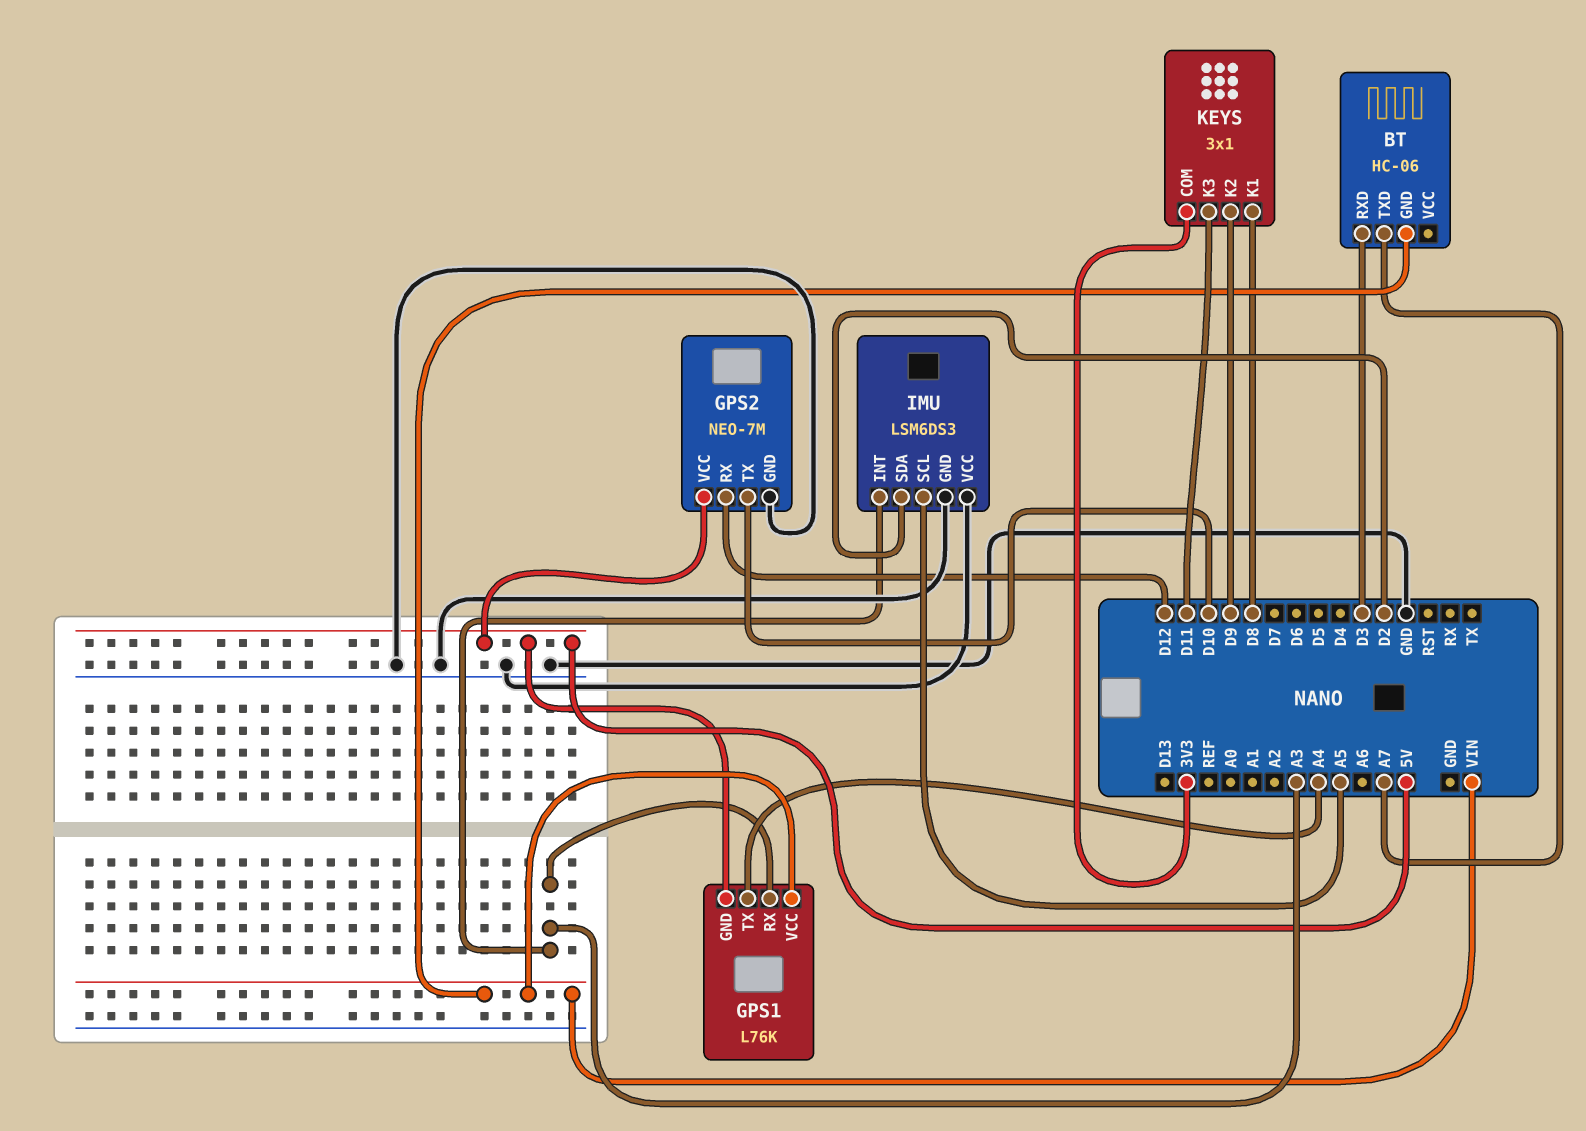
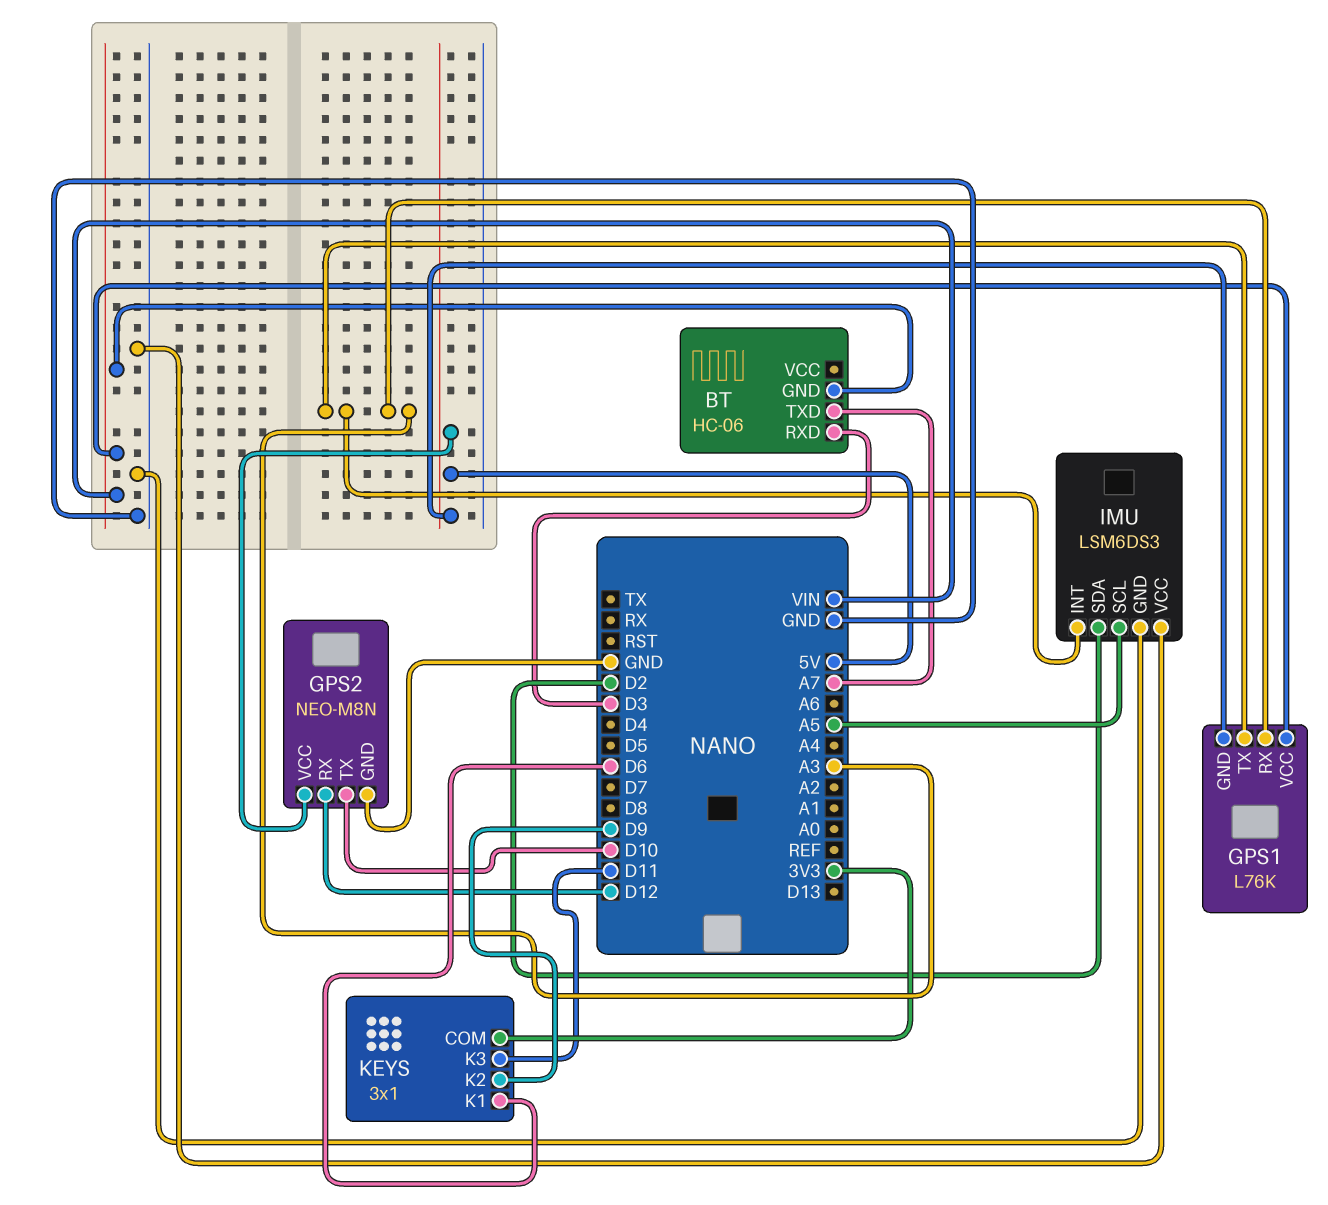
GPS1 pin TX: A4 -> A3
GPS2: NEO-7M -> NEO-M8N
KEYS pin K1: D8 -> D6

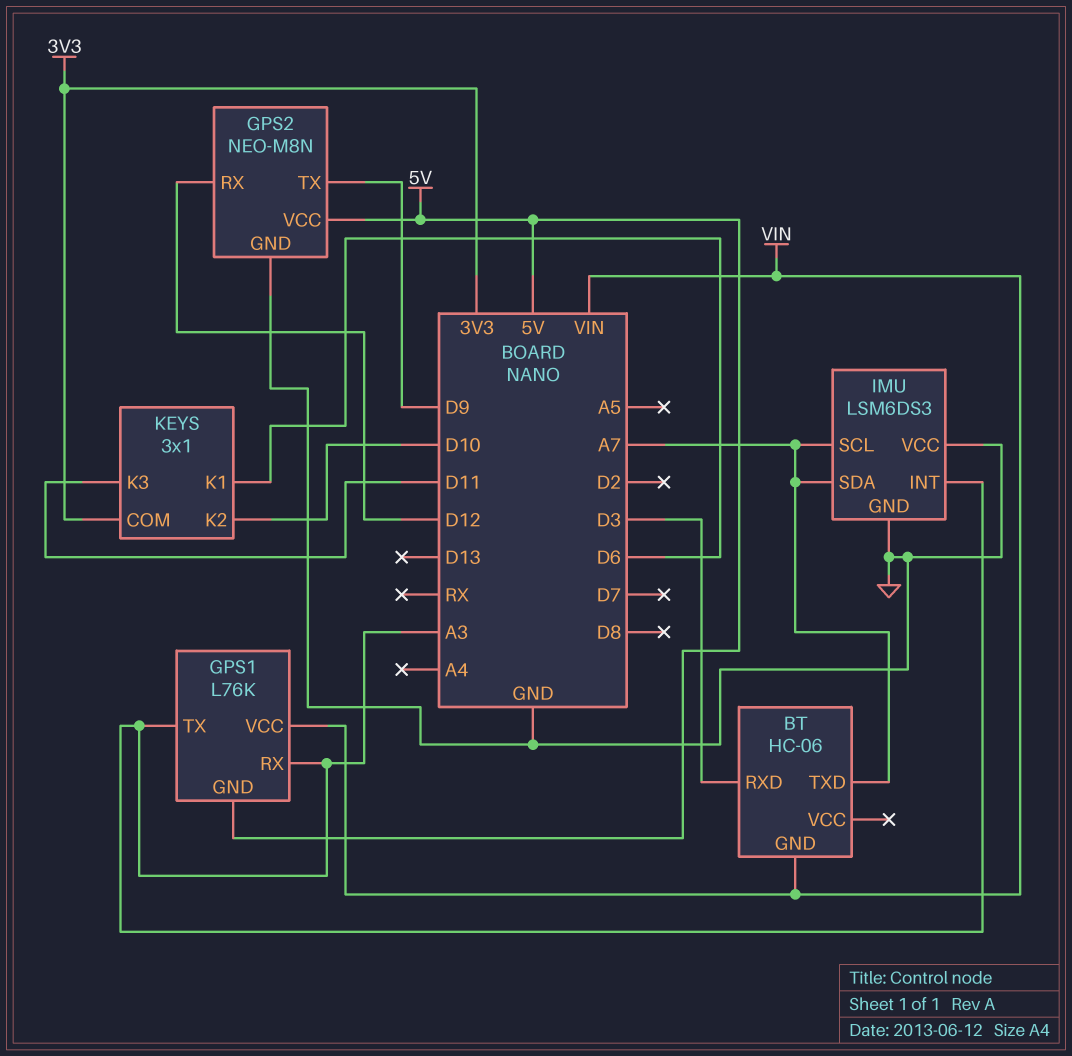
GPS2 pin TX: D10 -> D9
IMU pin SCL: A5 -> A7
IMU pin SDA: D2 -> A7
KEYS pin K2: D9 -> D10

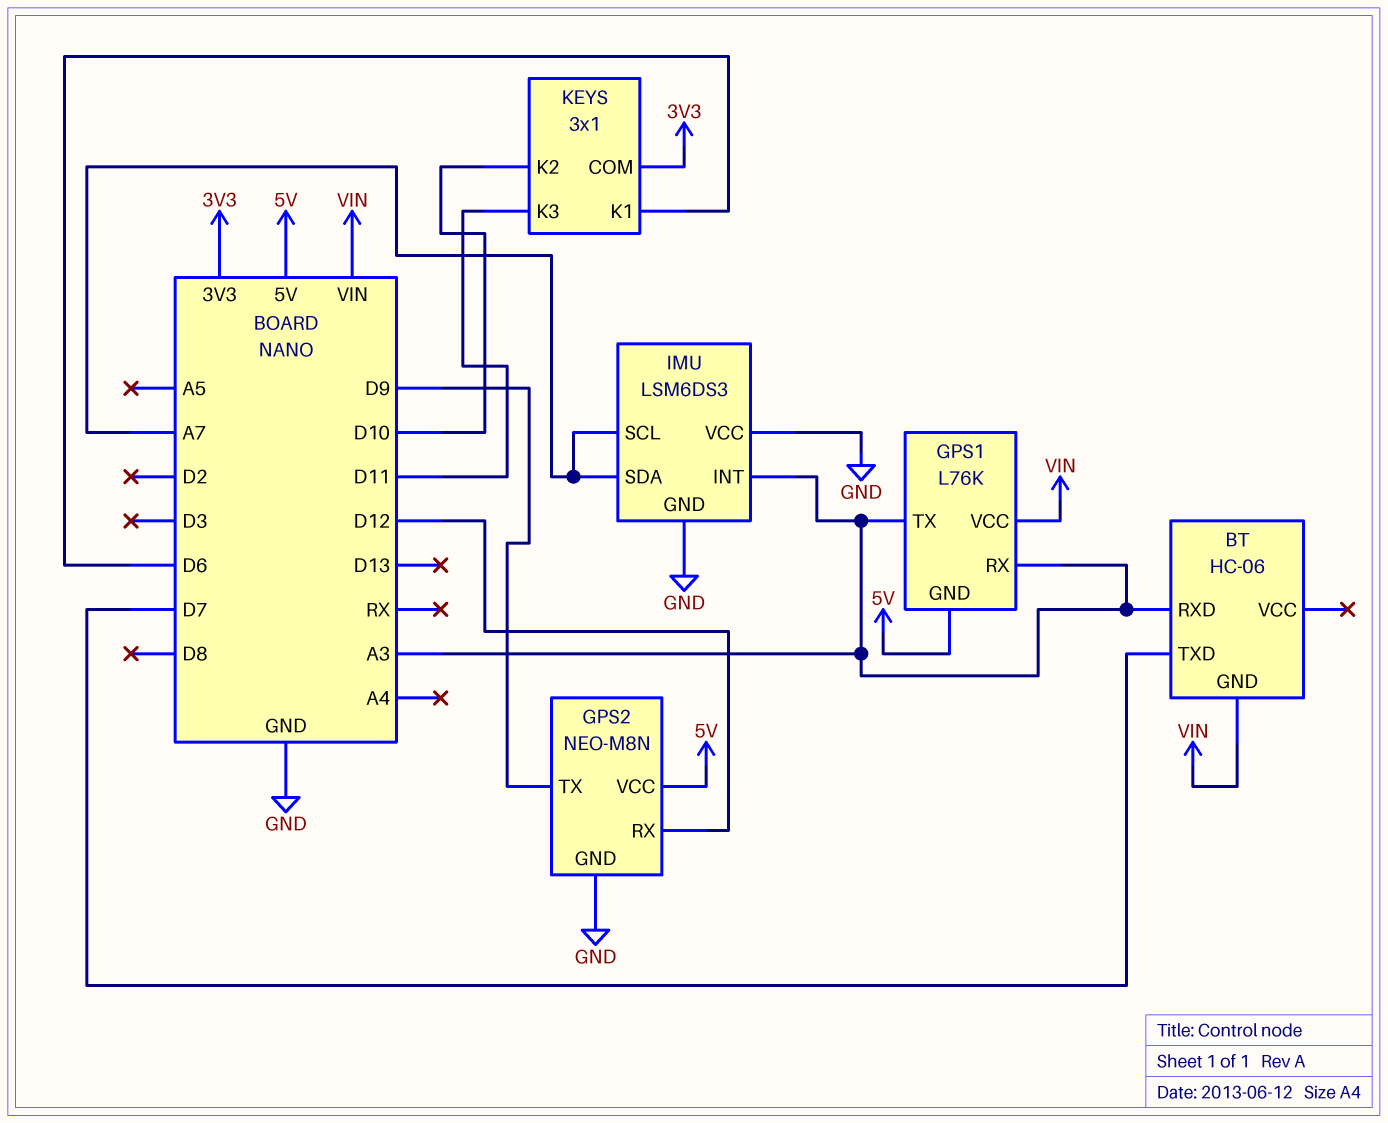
BT pin RXD: D3 -> A3
BT pin TXD: A7 -> D7

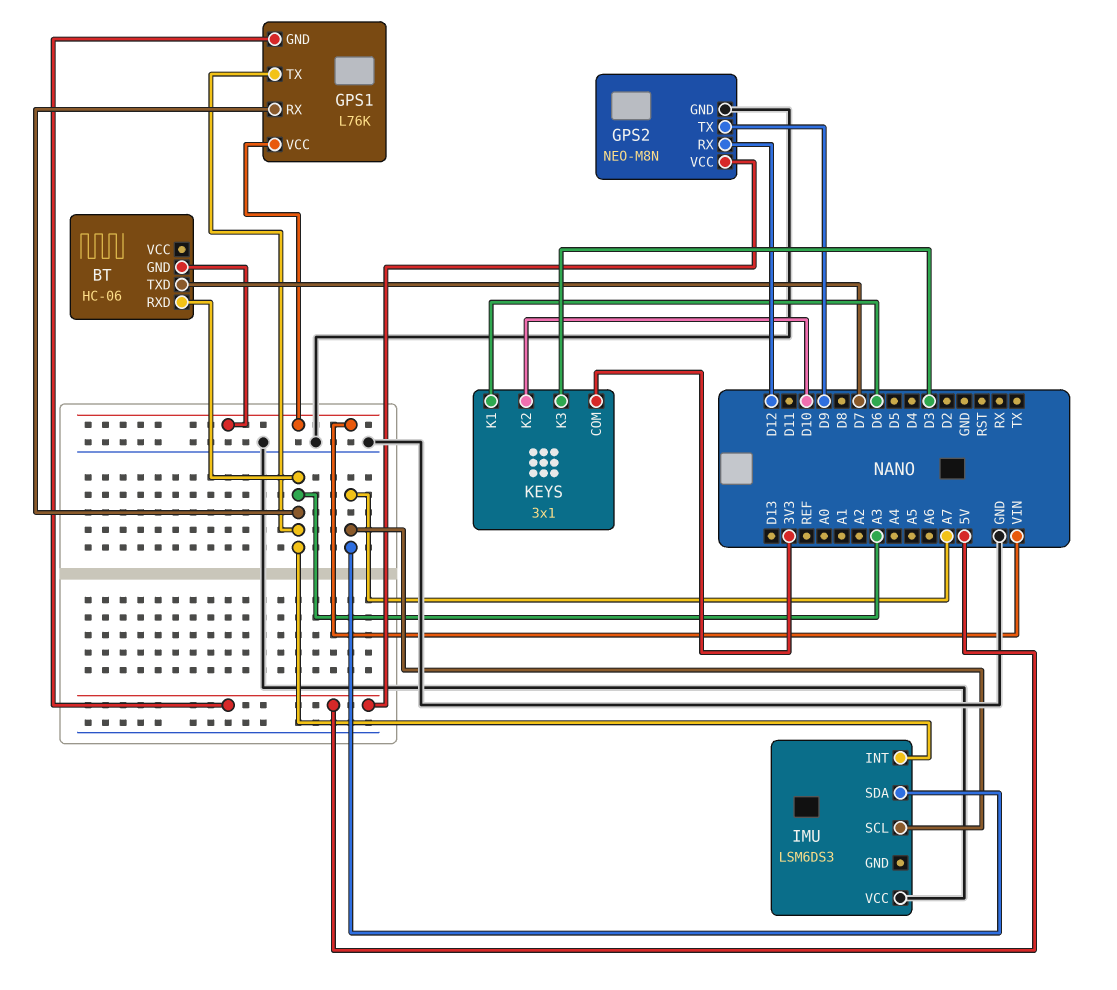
IMU pin GND: GND -> none
KEYS pin K3: D11 -> D3

